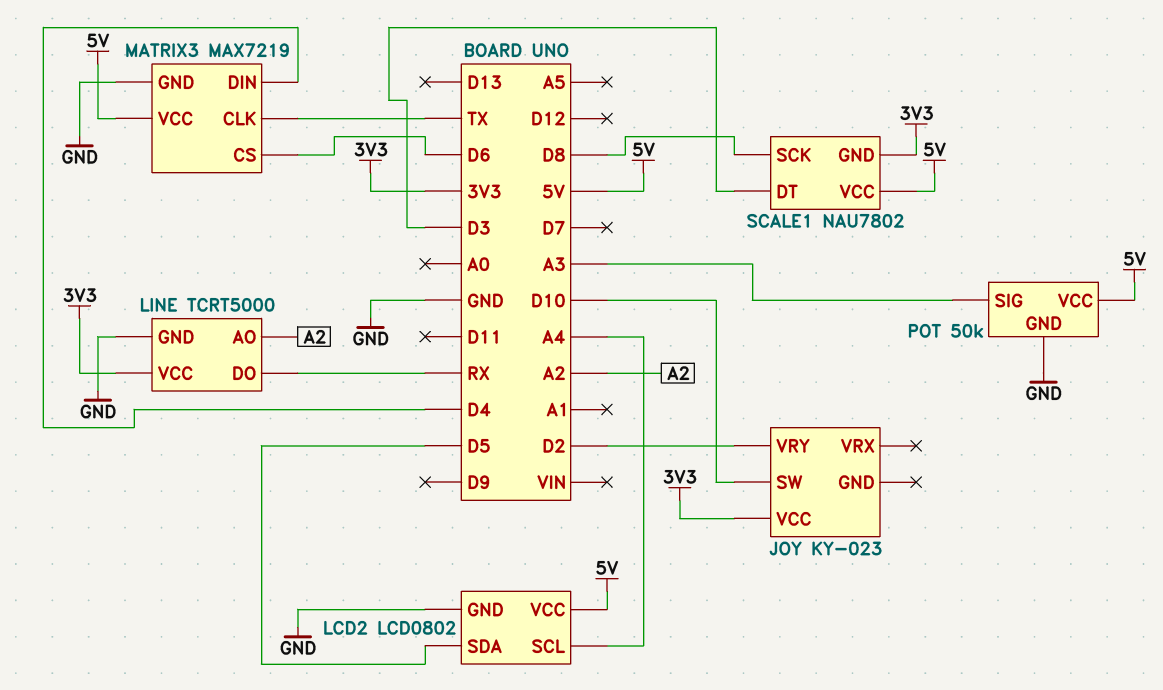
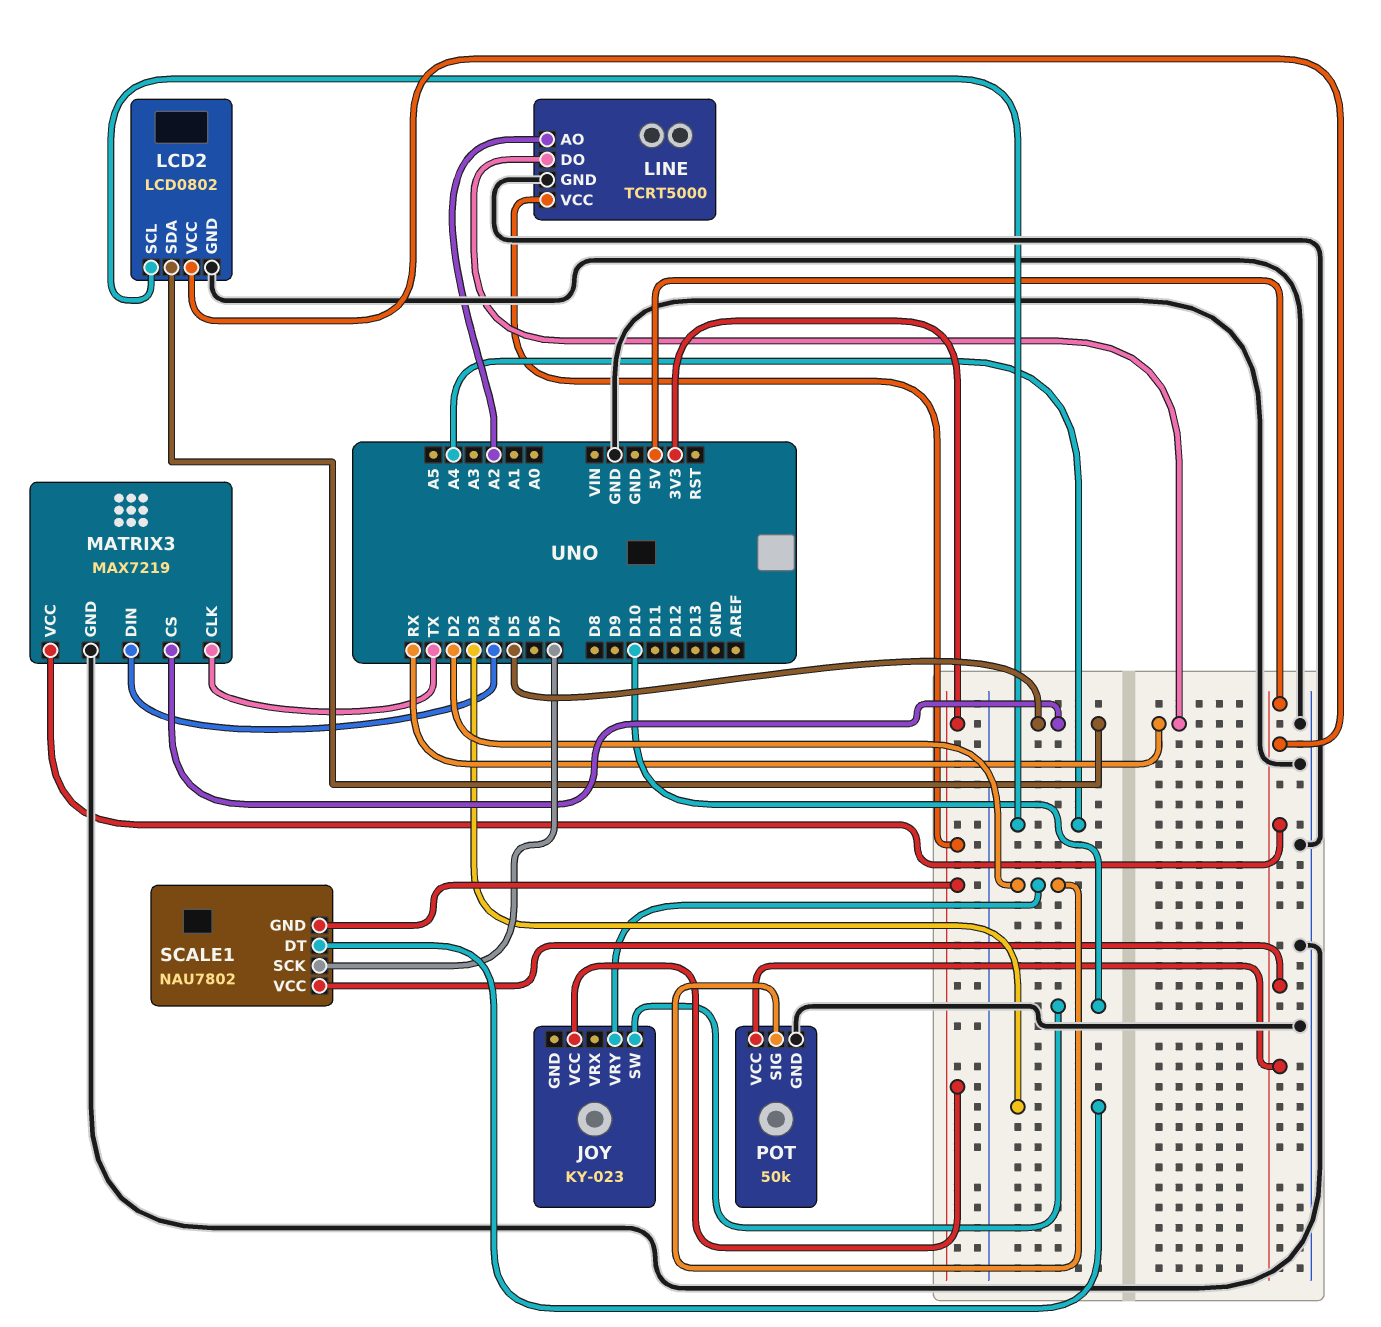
MATRIX3 pin CS: D6 -> D5
POT pin SIG: A3 -> D2
SCALE1 pin SCK: D8 -> D7

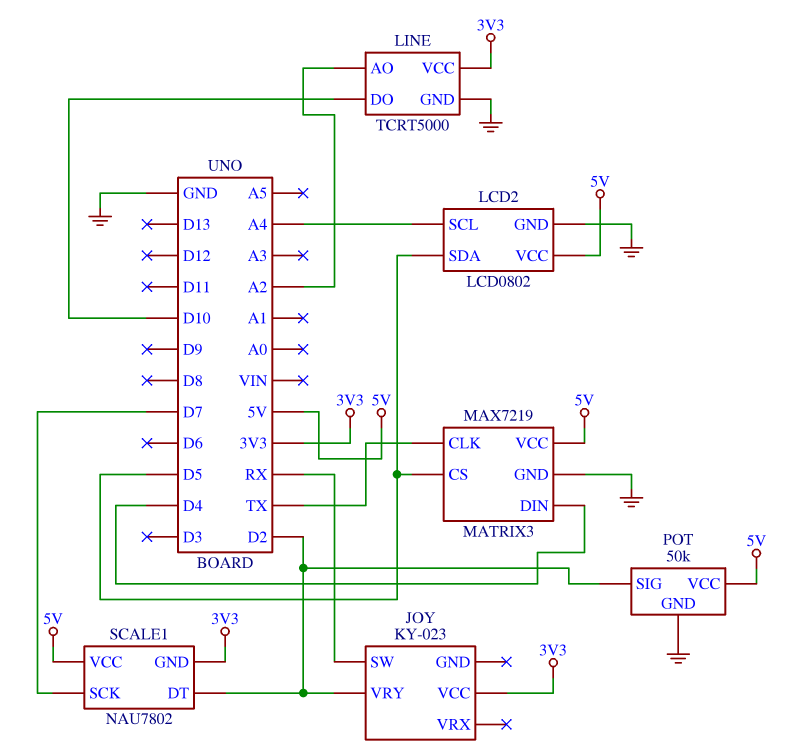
JOY pin SW: D10 -> RX
LINE pin DO: RX -> D10
SCALE1 pin DT: D3 -> D2

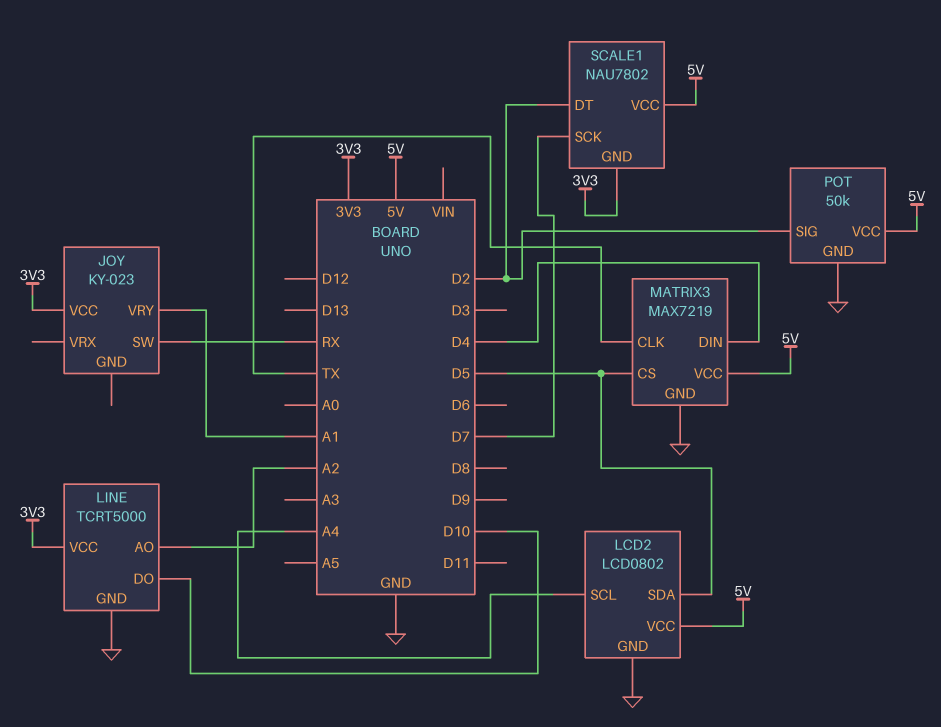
JOY pin VRY: D2 -> A1

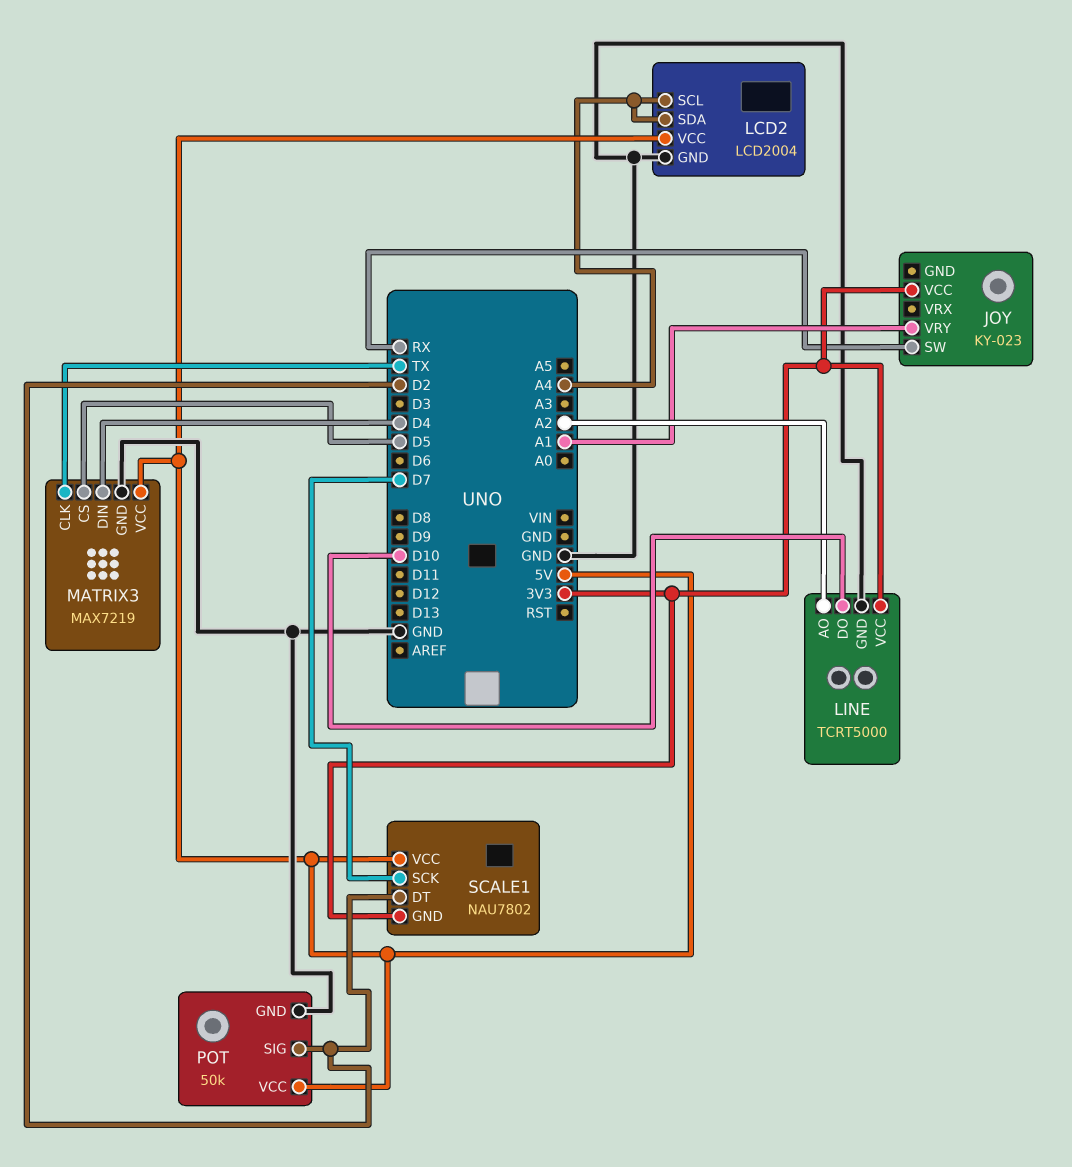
LCD2: LCD0802 -> LCD2004
LCD2 pin SDA: D5 -> A4

